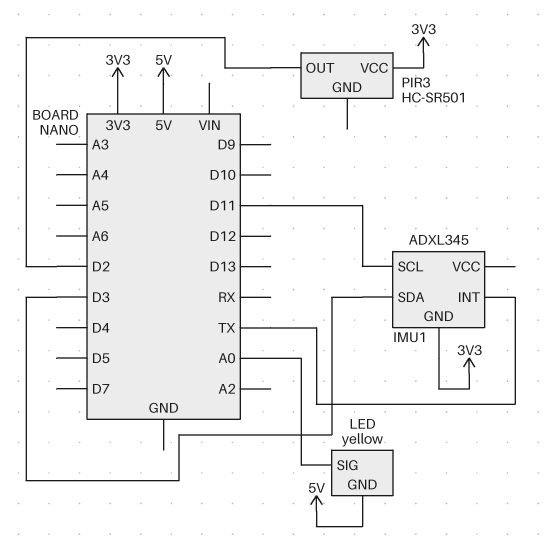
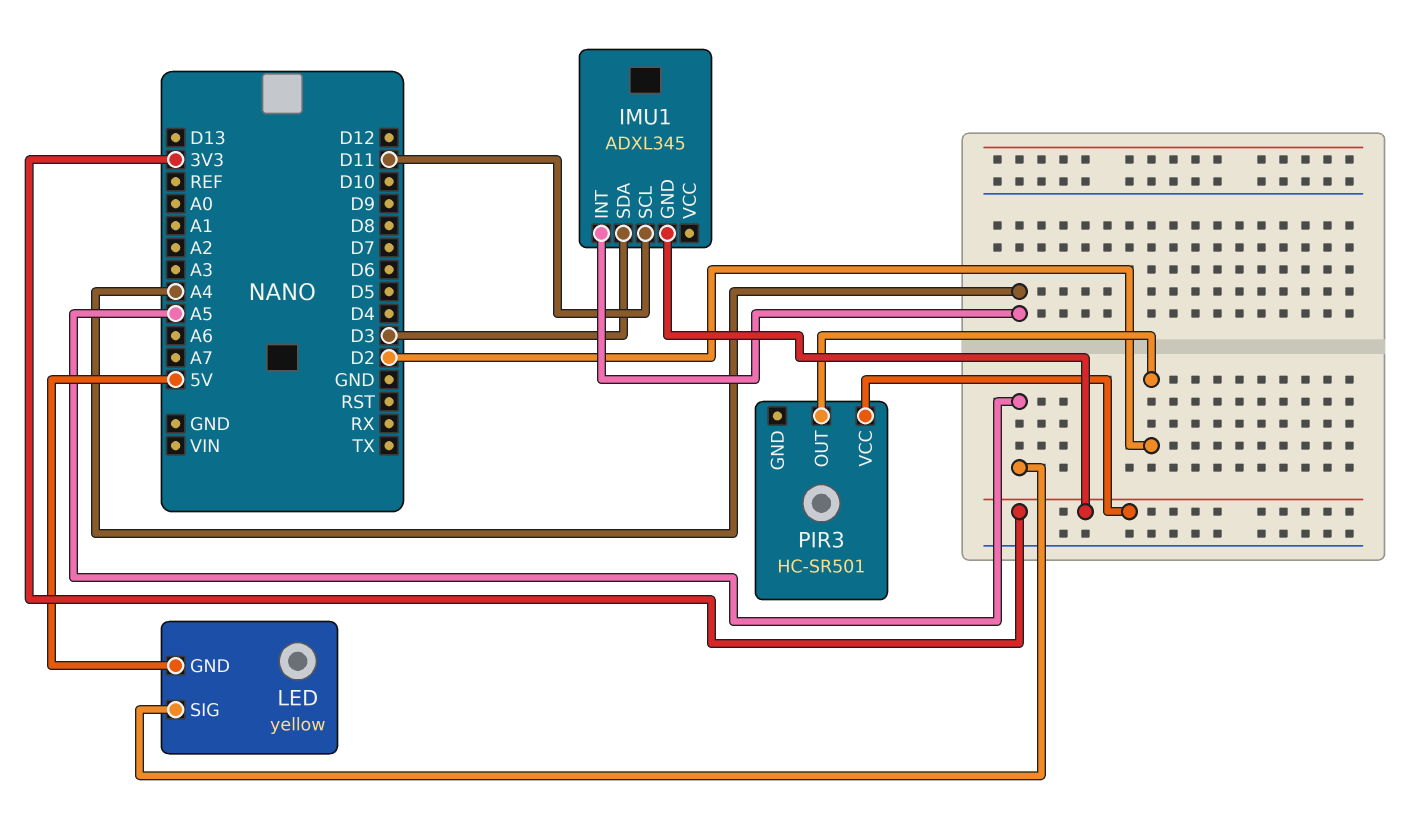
IMU1 pin INT: TX -> A4
LED pin SIG: A0 -> A5

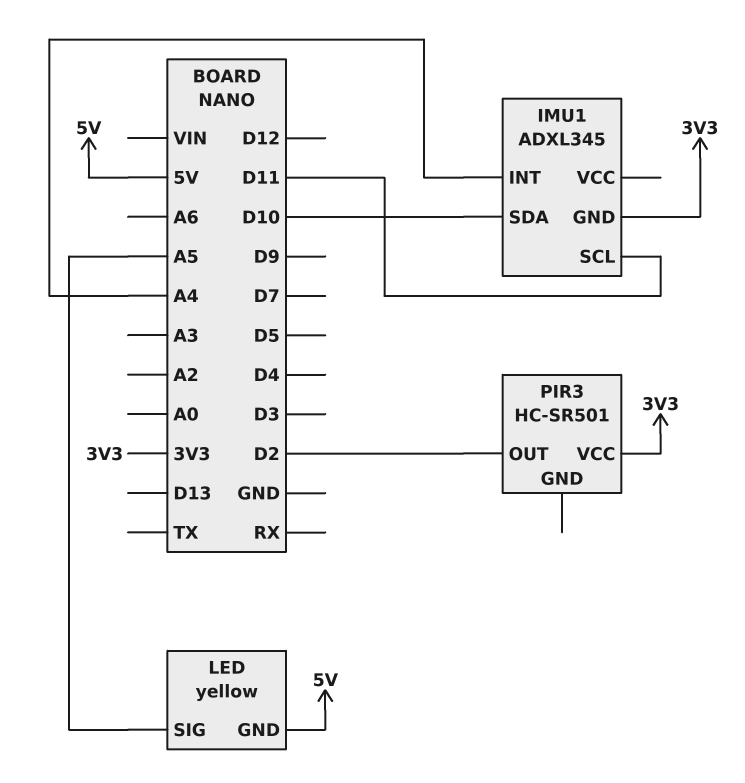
IMU1 pin SDA: D3 -> D10

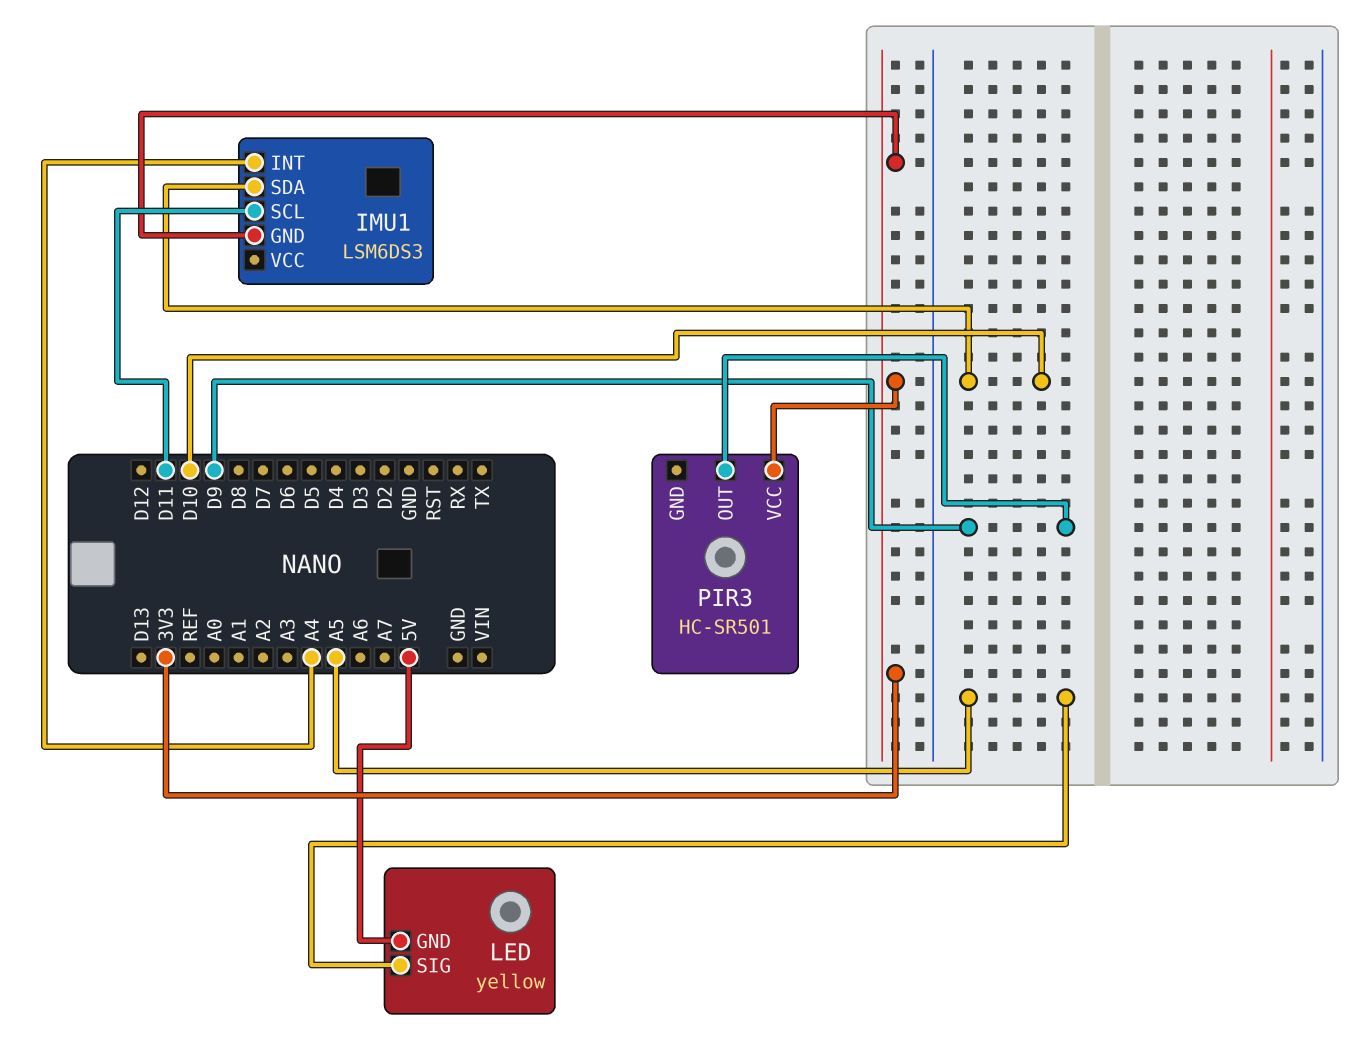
IMU1: ADXL345 -> LSM6DS3
PIR3 pin OUT: D2 -> D9

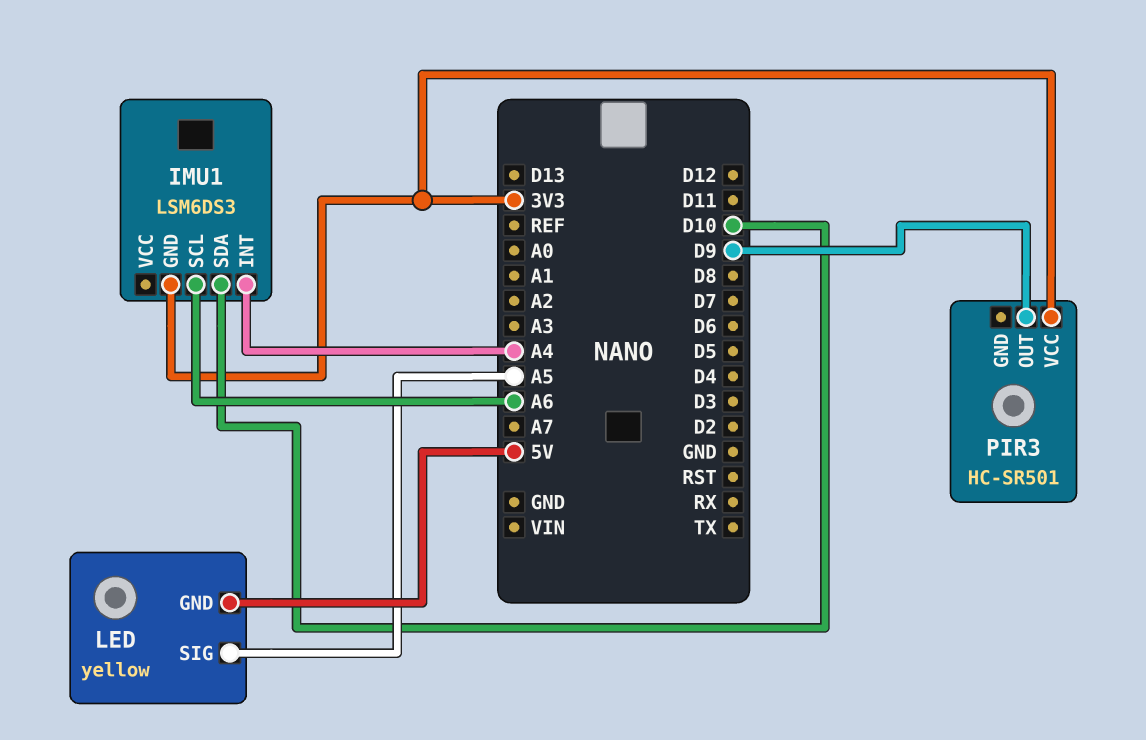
IMU1 pin SCL: D11 -> A6

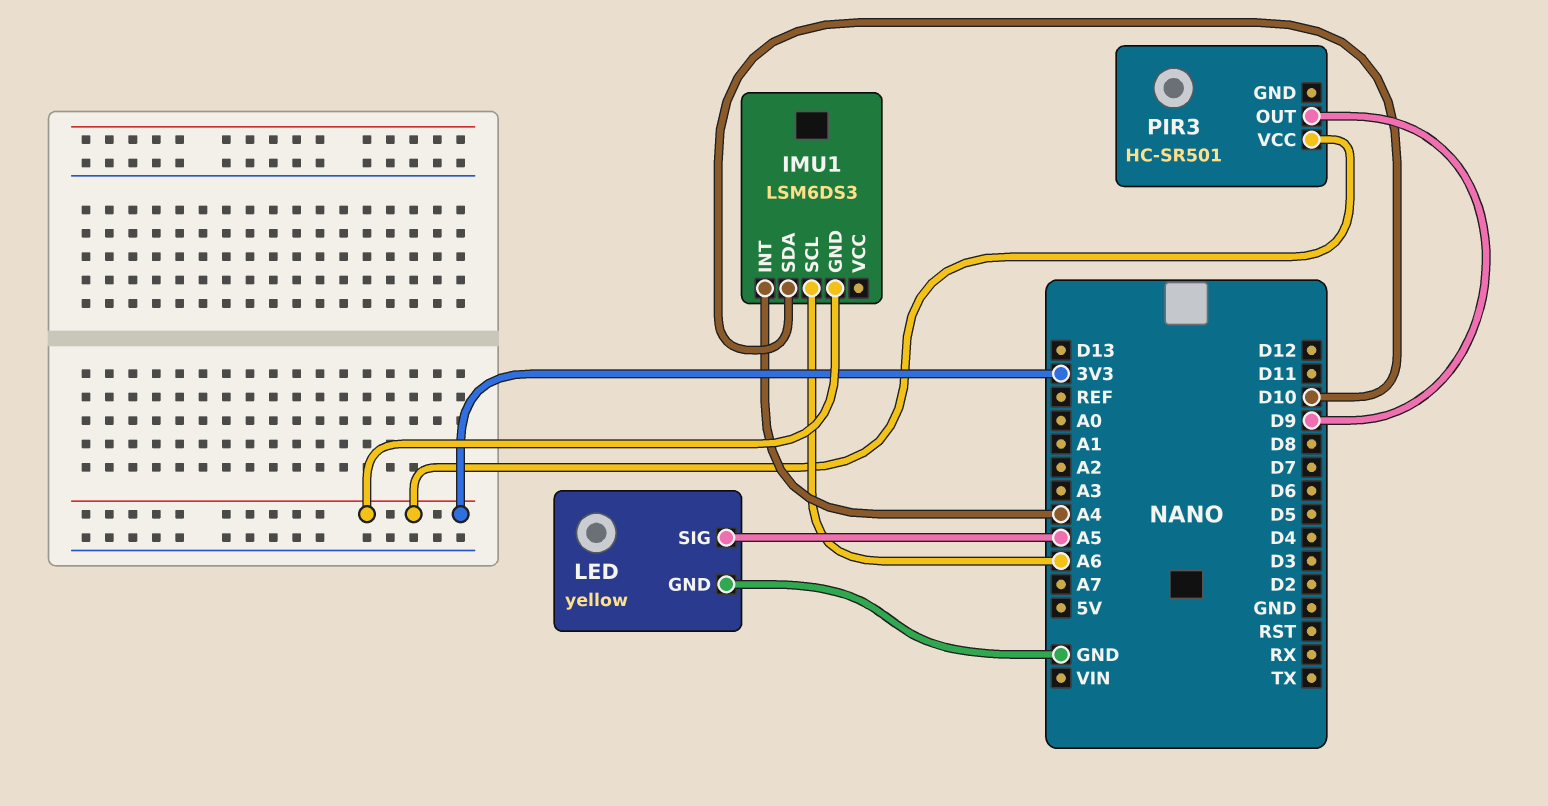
LED pin GND: 5V -> GND

